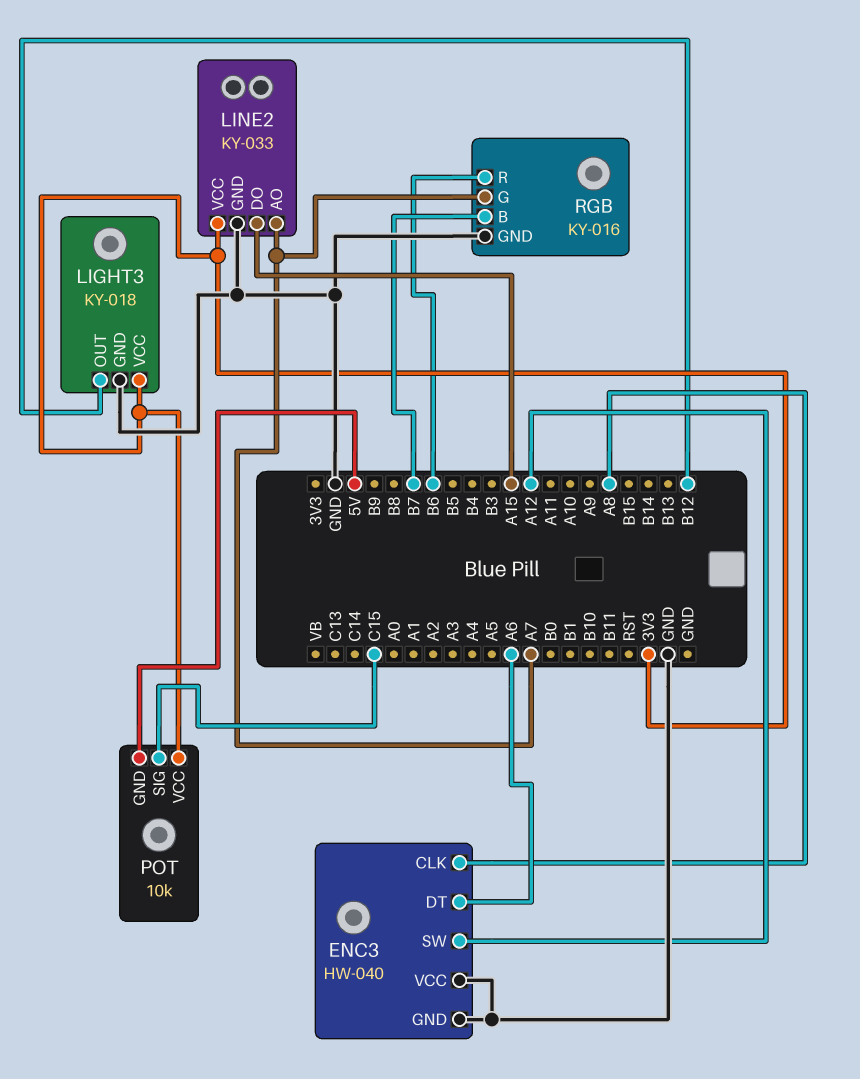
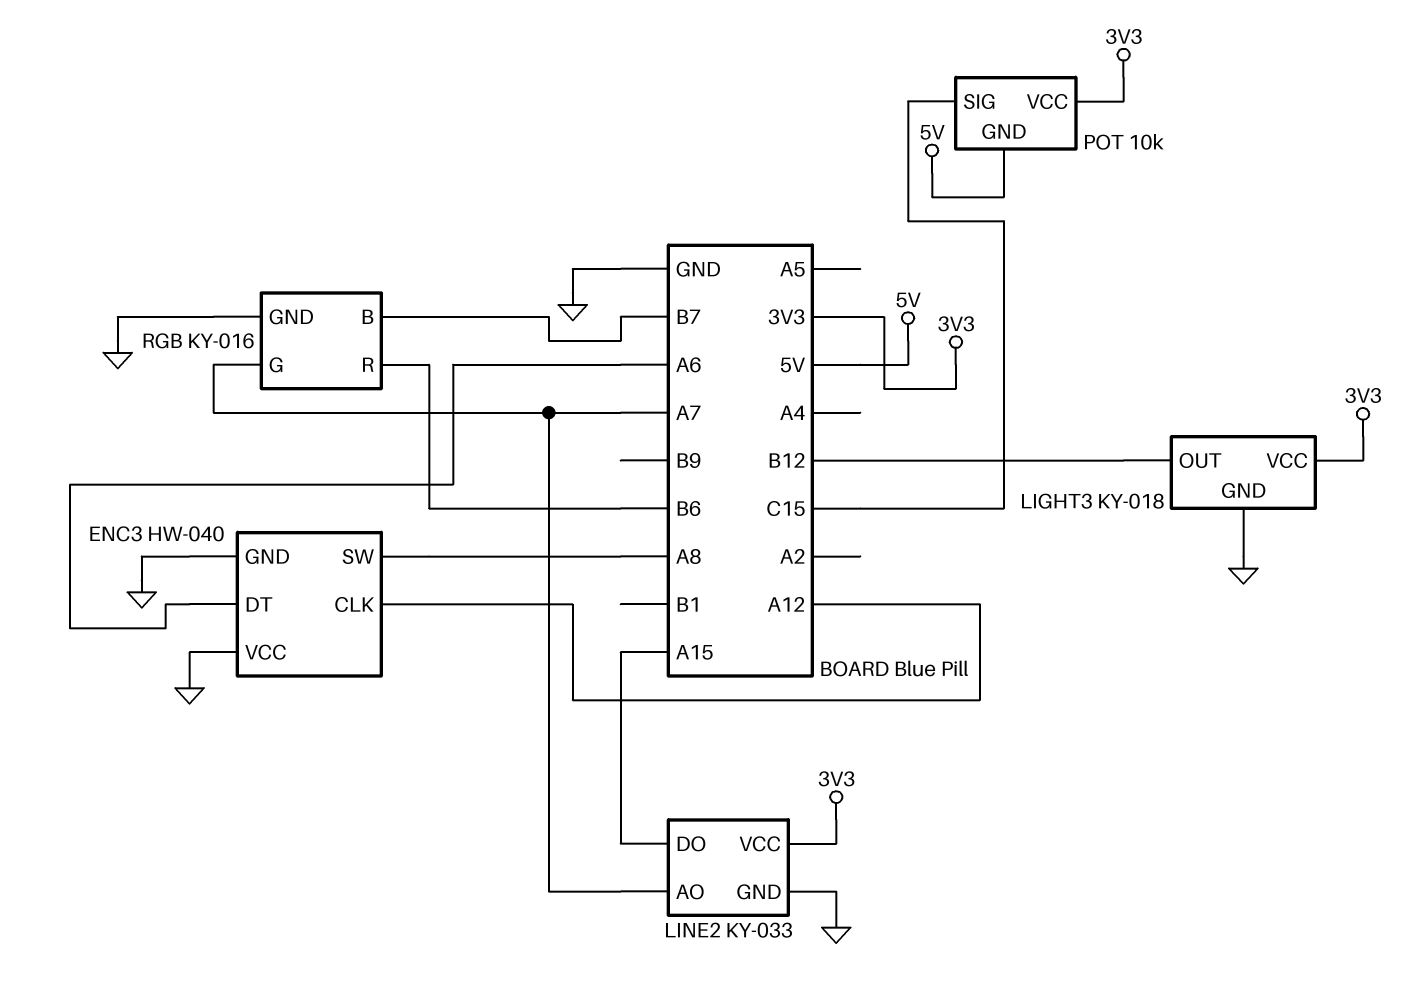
ENC3 pin CLK: A8 -> A12
ENC3 pin SW: A12 -> A8

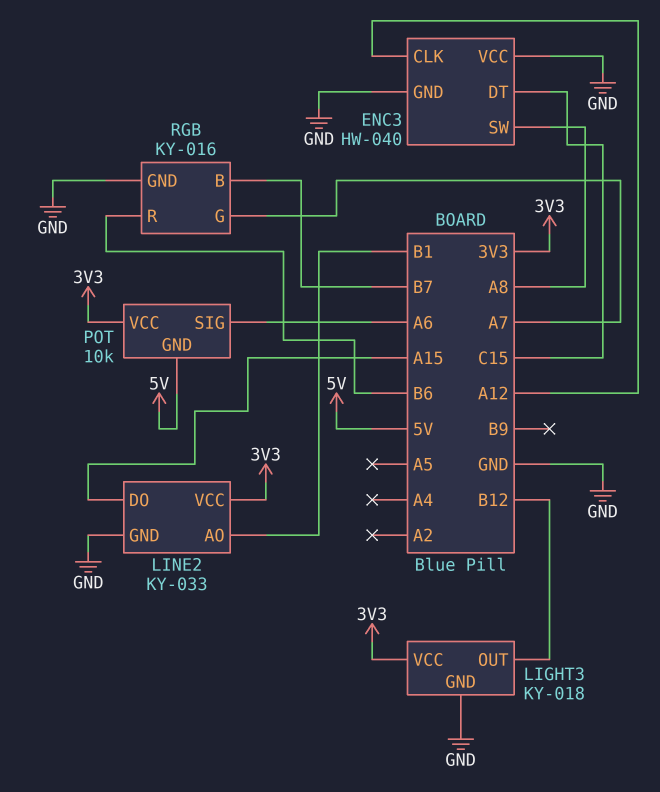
ENC3 pin DT: A6 -> C15
LINE2 pin AO: A7 -> B1
POT pin SIG: C15 -> A6

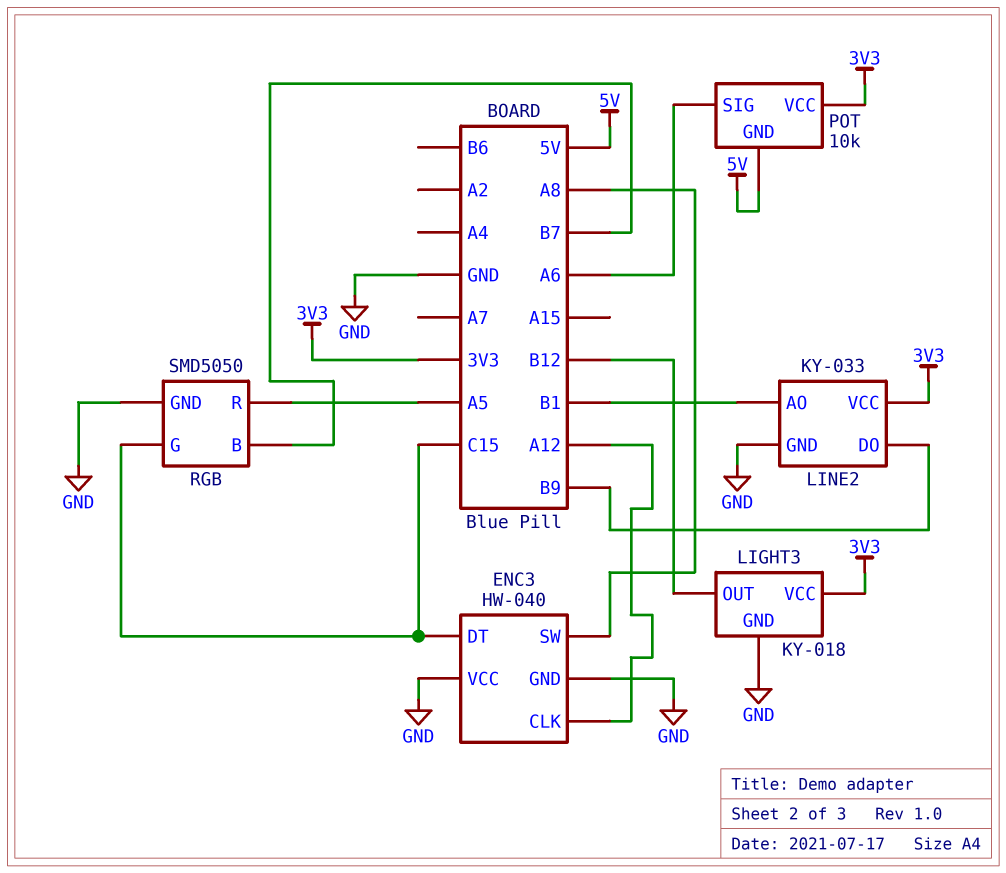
LINE2 pin DO: A15 -> B9
RGB: KY-016 -> SMD5050
RGB pin G: A7 -> C15
RGB pin R: B6 -> A5

